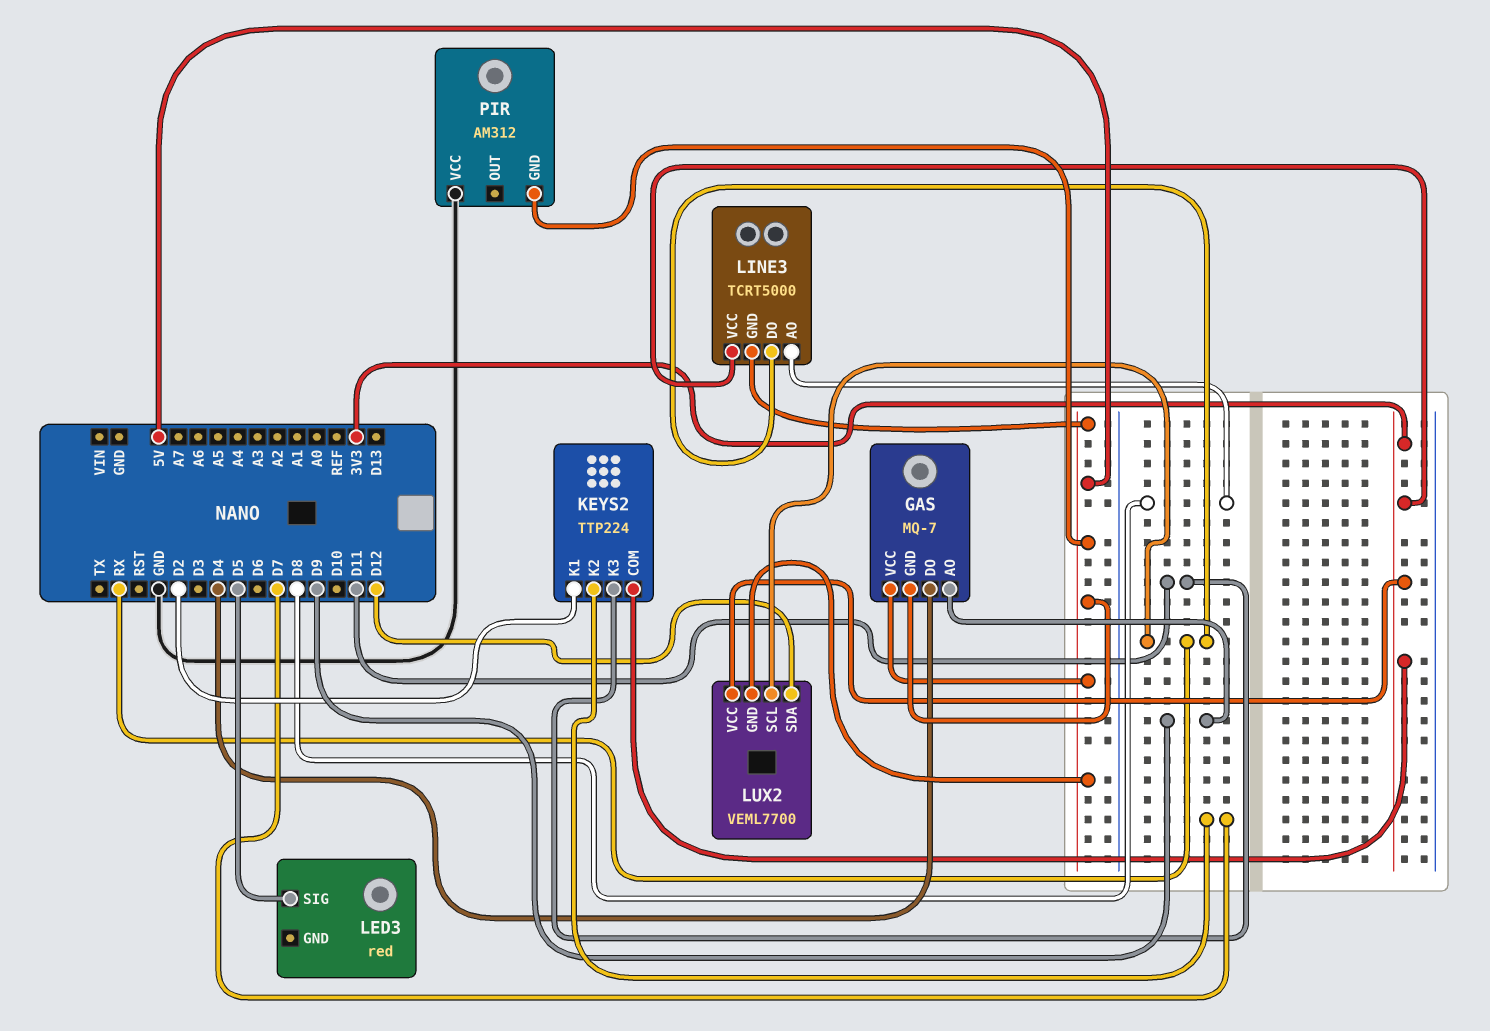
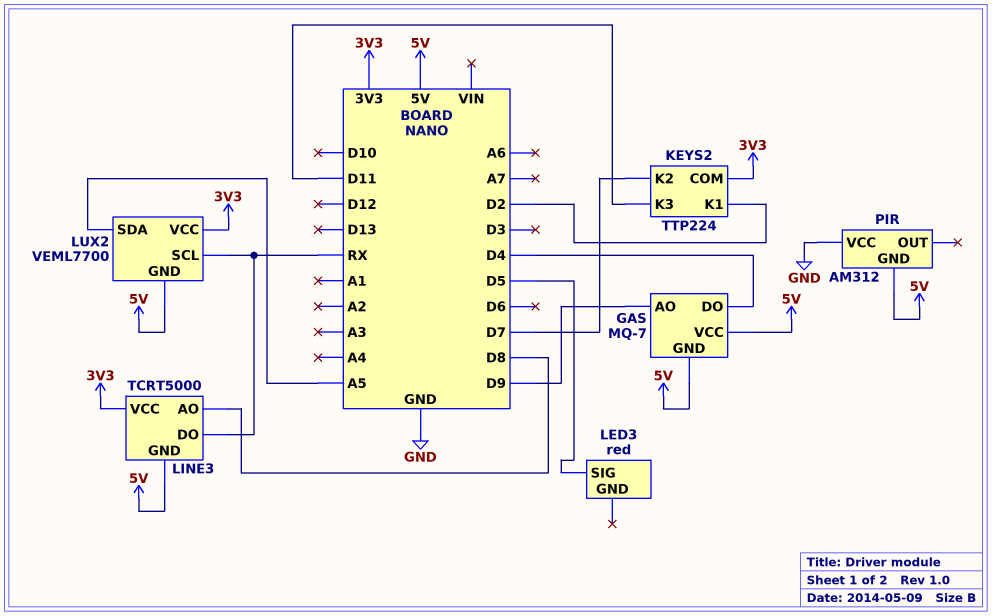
LUX2 pin SDA: D12 -> A5

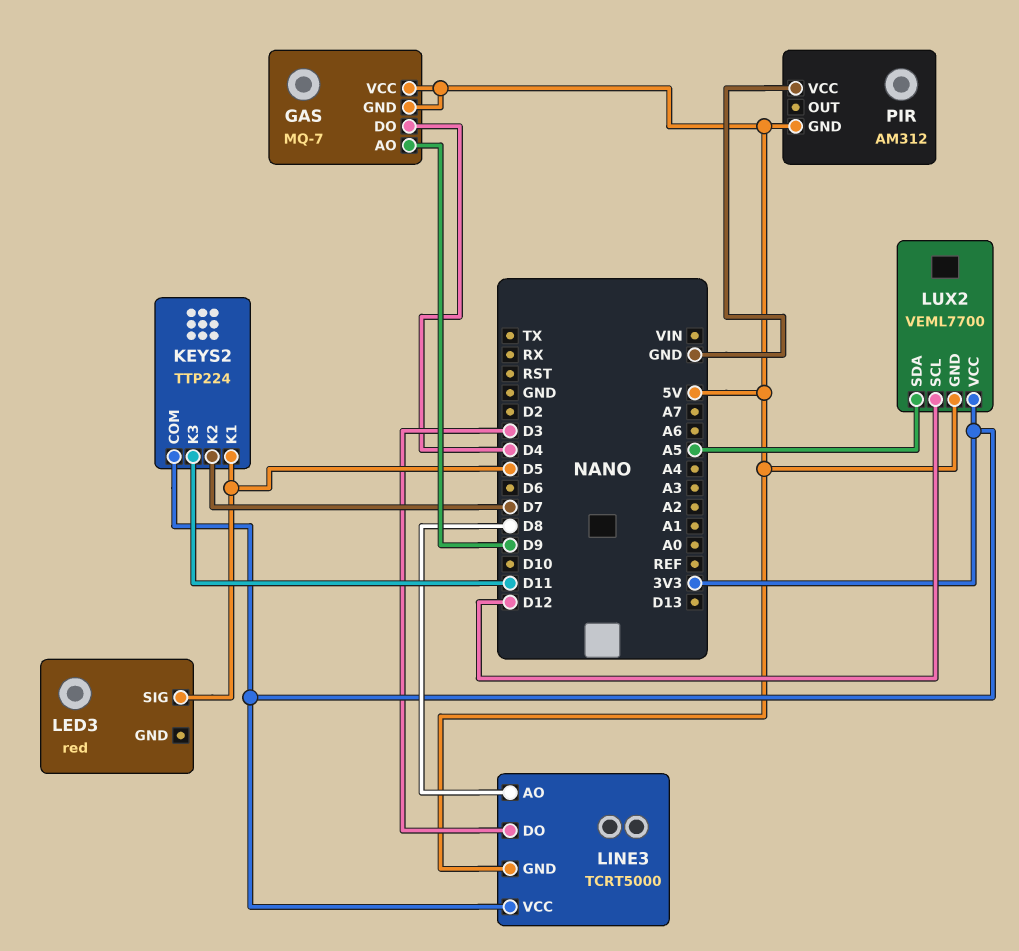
KEYS2 pin K1: D2 -> D5
LINE3 pin DO: RX -> D3
LUX2 pin SCL: RX -> D12

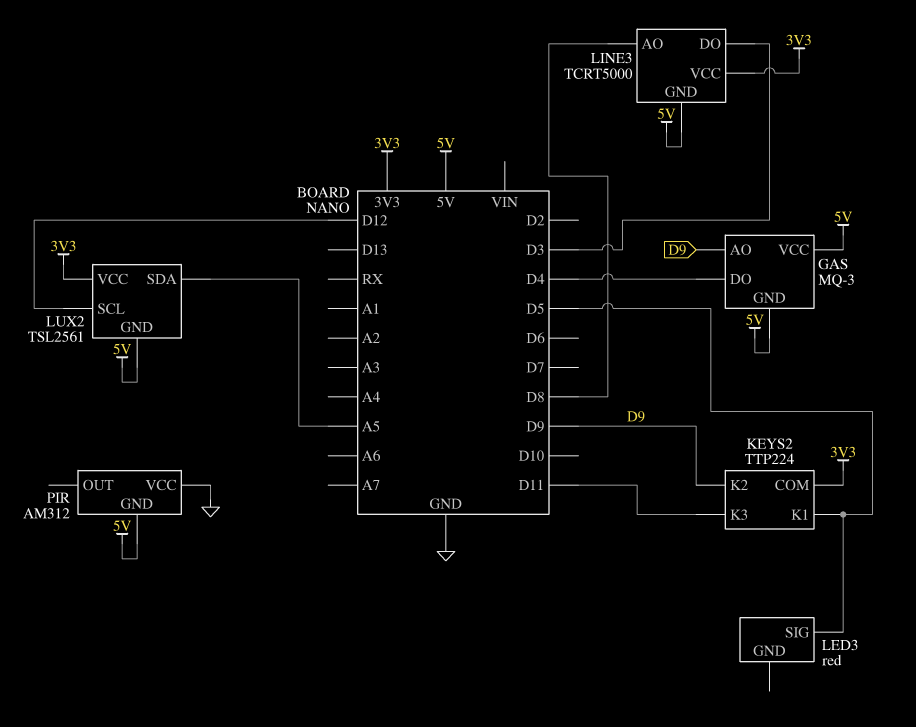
GAS: MQ-7 -> MQ-3
KEYS2 pin K2: D7 -> D9
LUX2: VEML7700 -> TSL2561

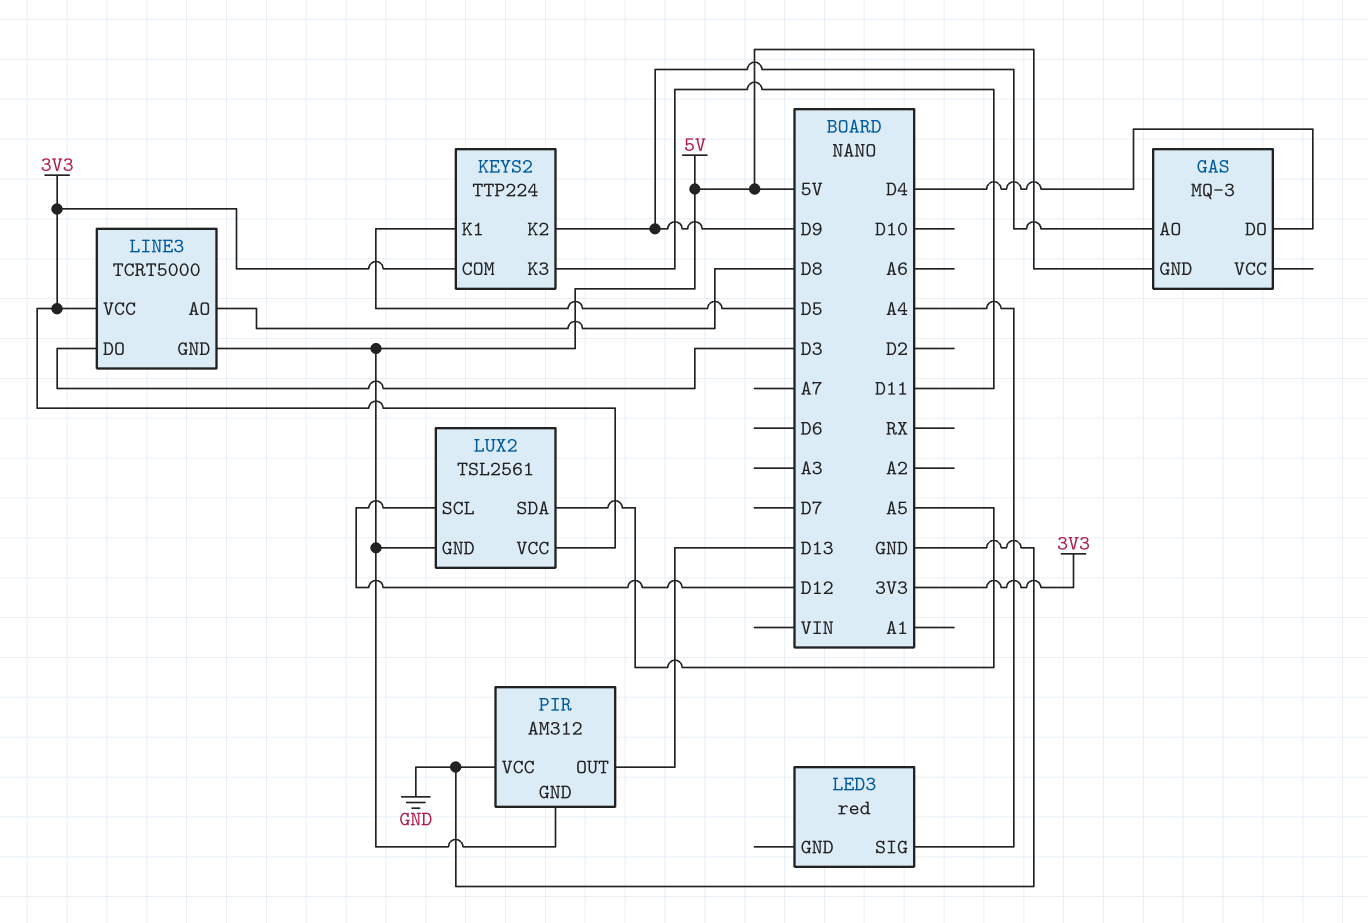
GAS pin VCC: 5V -> none
LED3 pin SIG: D5 -> A4
PIR pin OUT: none -> D13

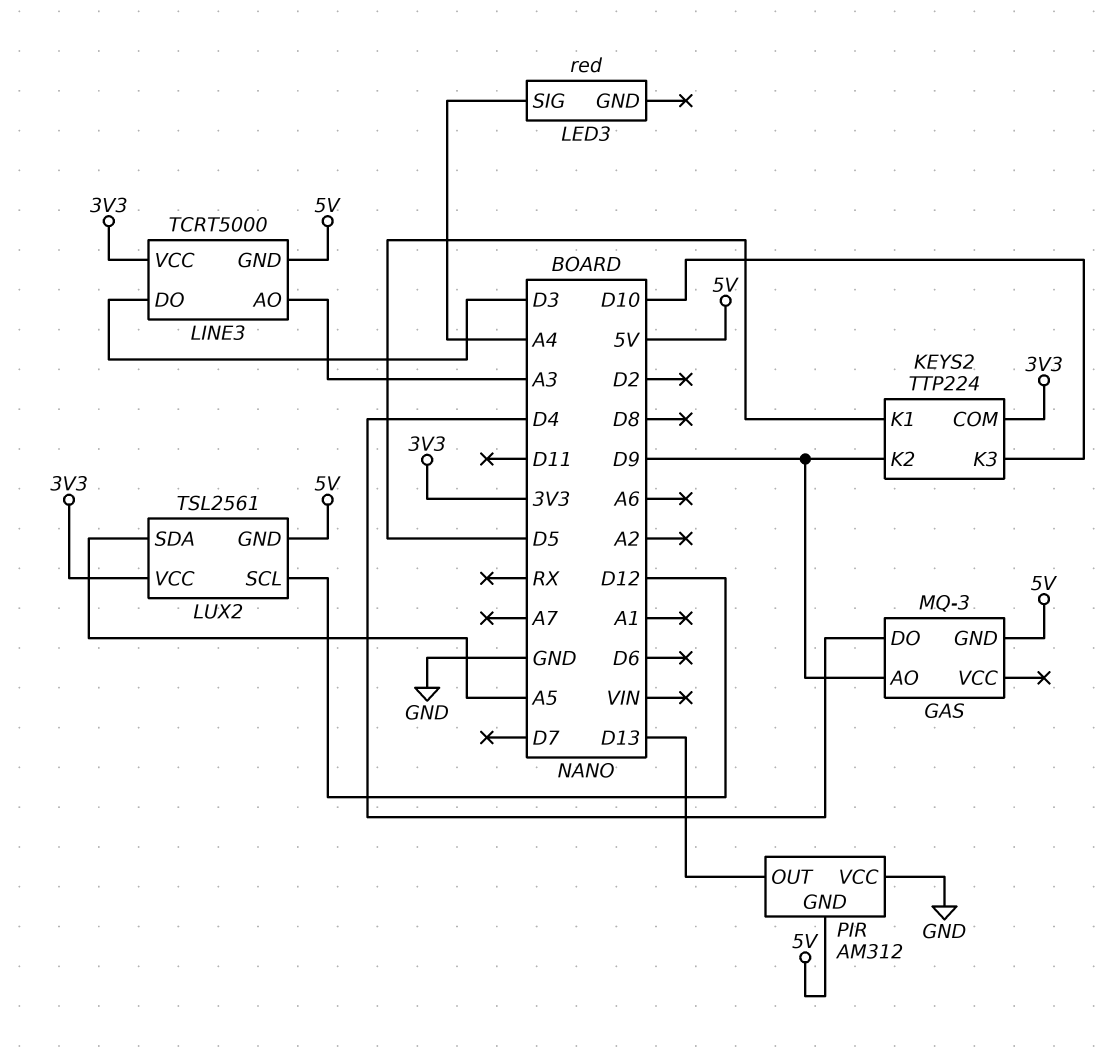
KEYS2 pin K3: D11 -> D10
LINE3 pin AO: D8 -> A3

